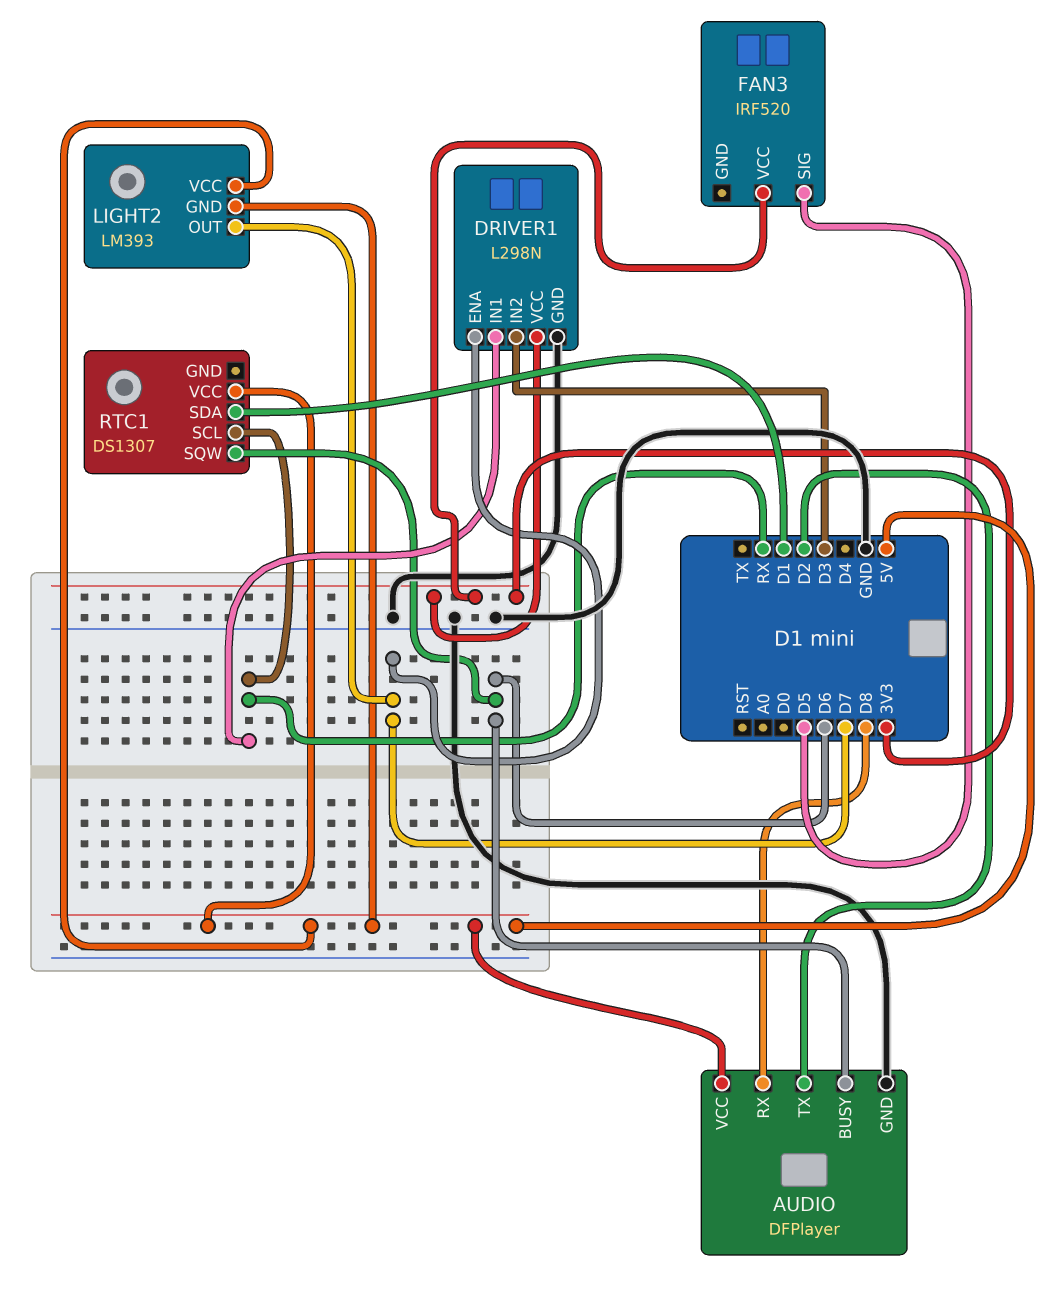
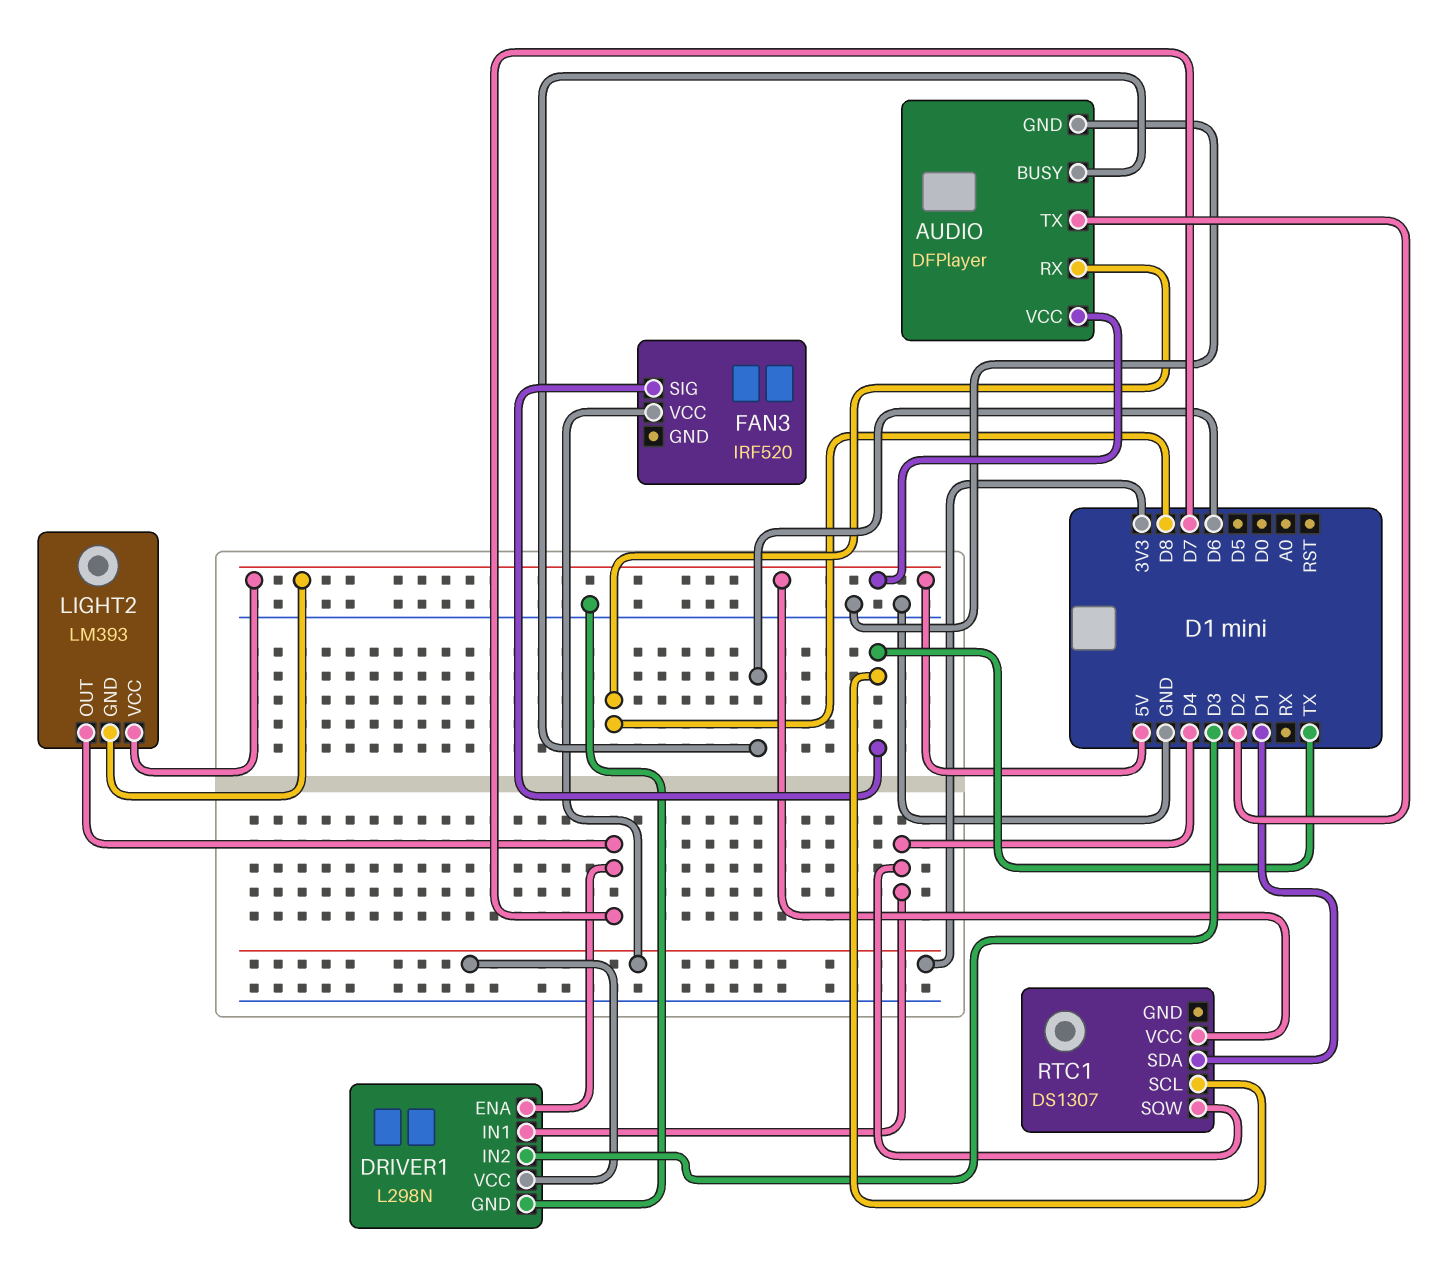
DRIVER1 pin IN1: RX -> D4
FAN3 pin SIG: D5 -> TX
RTC1 pin SCL: RX -> TX
RTC1 pin SQW: D6 -> D4

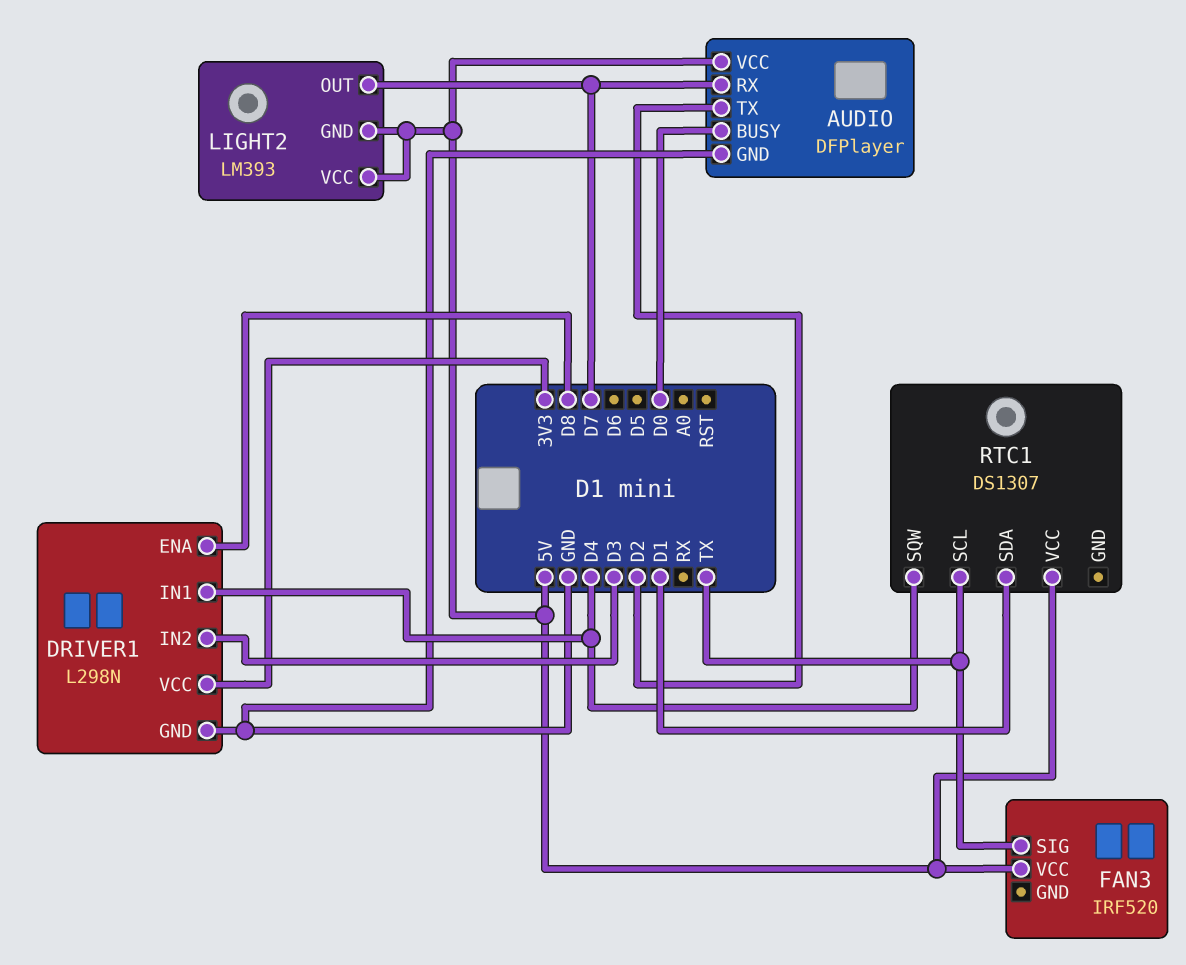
AUDIO pin BUSY: D6 -> D0
AUDIO pin RX: D8 -> D7
DRIVER1 pin ENA: D7 -> D8
FAN3 pin VCC: 3V3 -> 5V

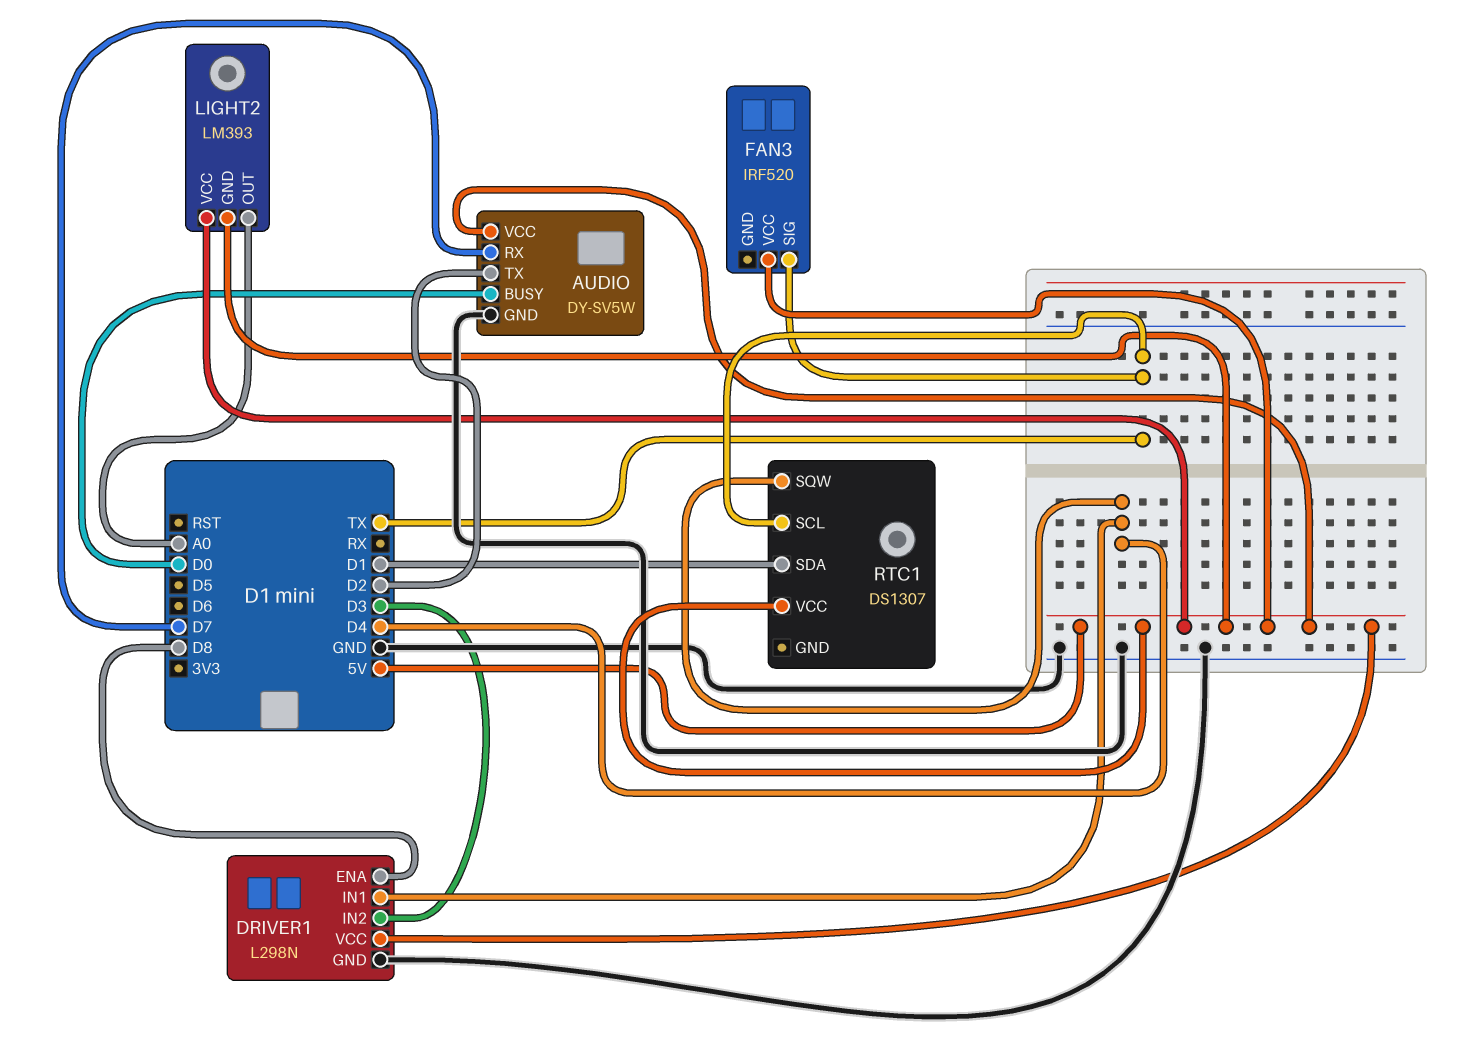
AUDIO: DFPlayer -> DY-SV5W
DRIVER1 pin VCC: 3V3 -> 5V
LIGHT2 pin OUT: D7 -> A0

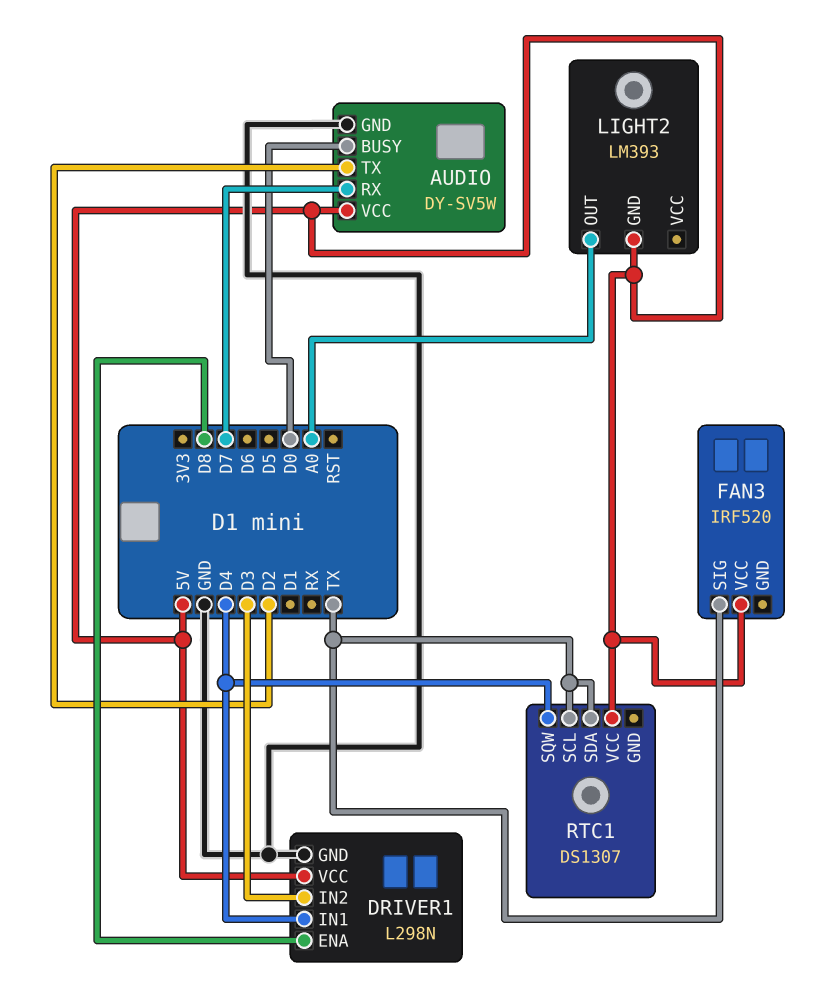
LIGHT2 pin VCC: 5V -> none
RTC1 pin SDA: D1 -> TX

